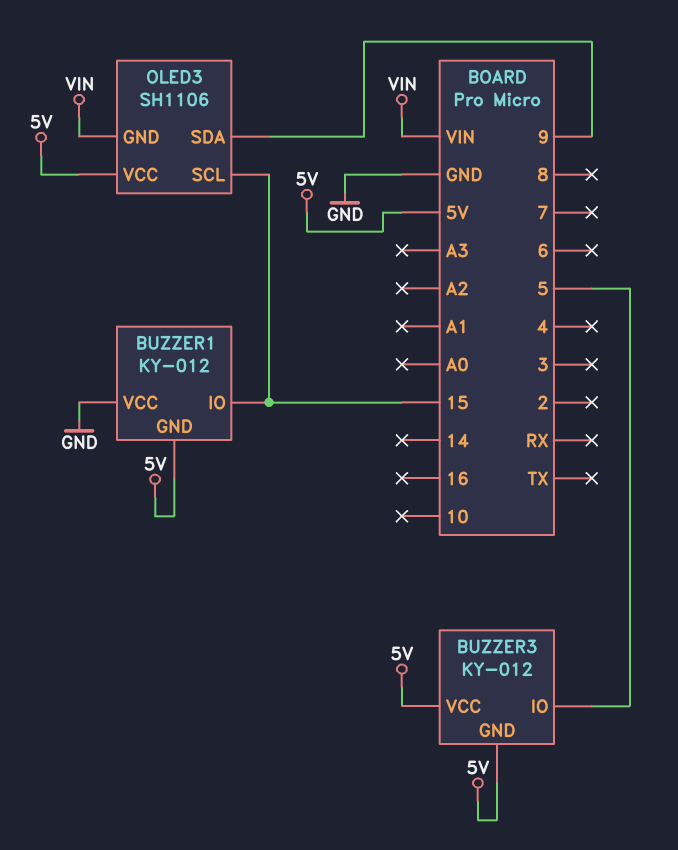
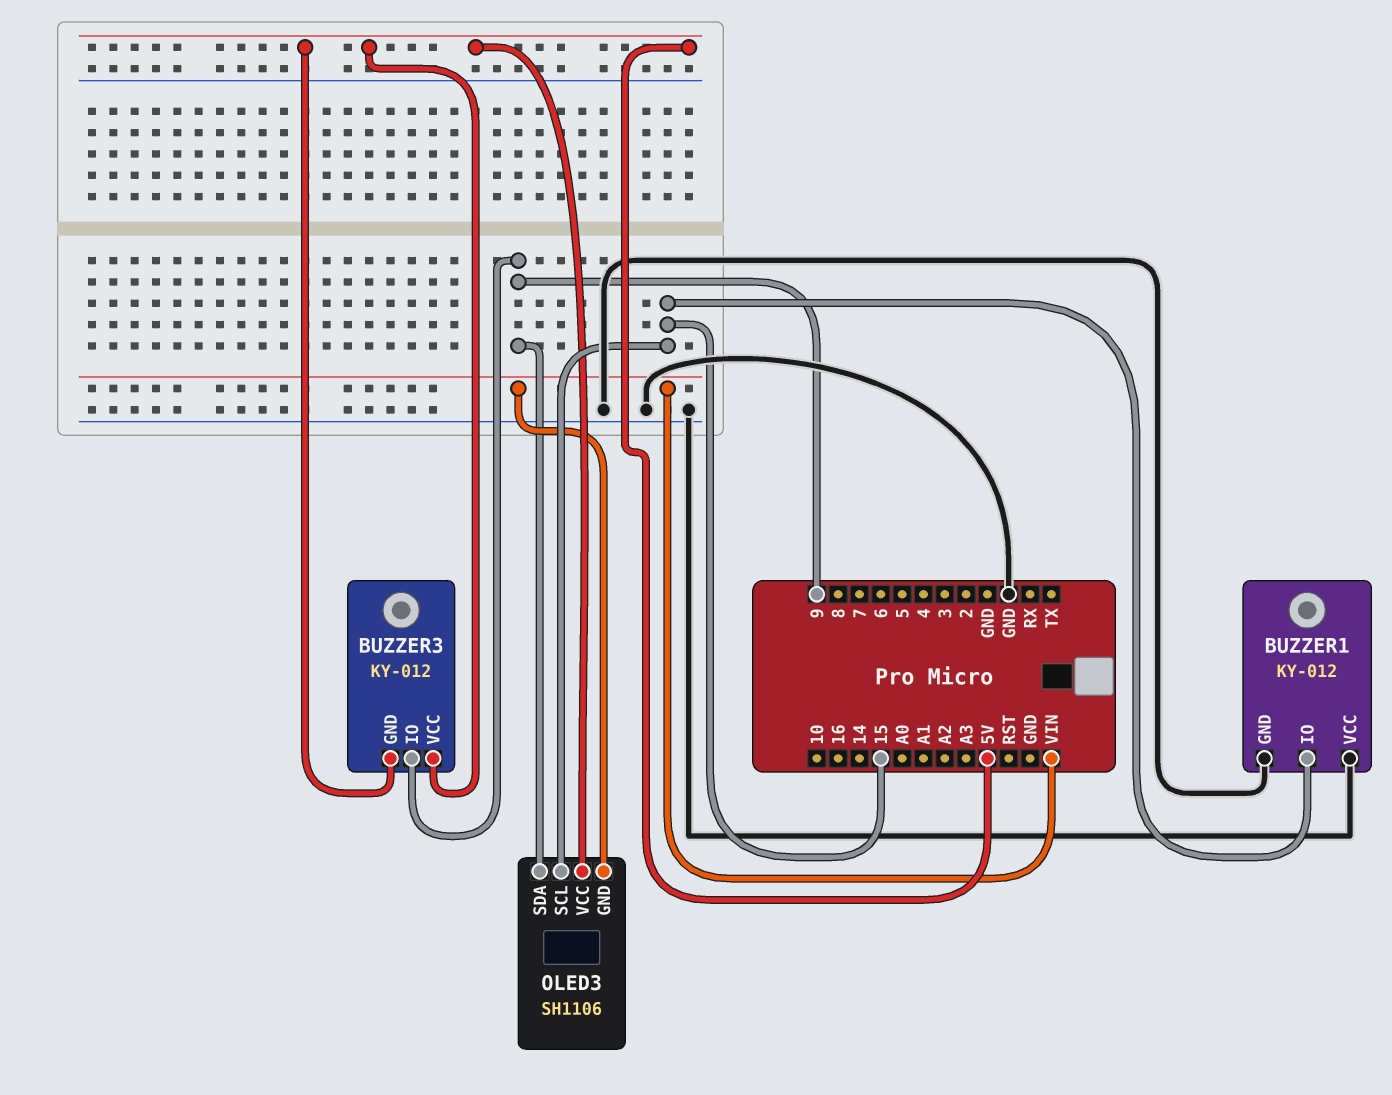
BUZZER1 pin GND: 5V -> GND
BUZZER3 pin IO: 5 -> 9

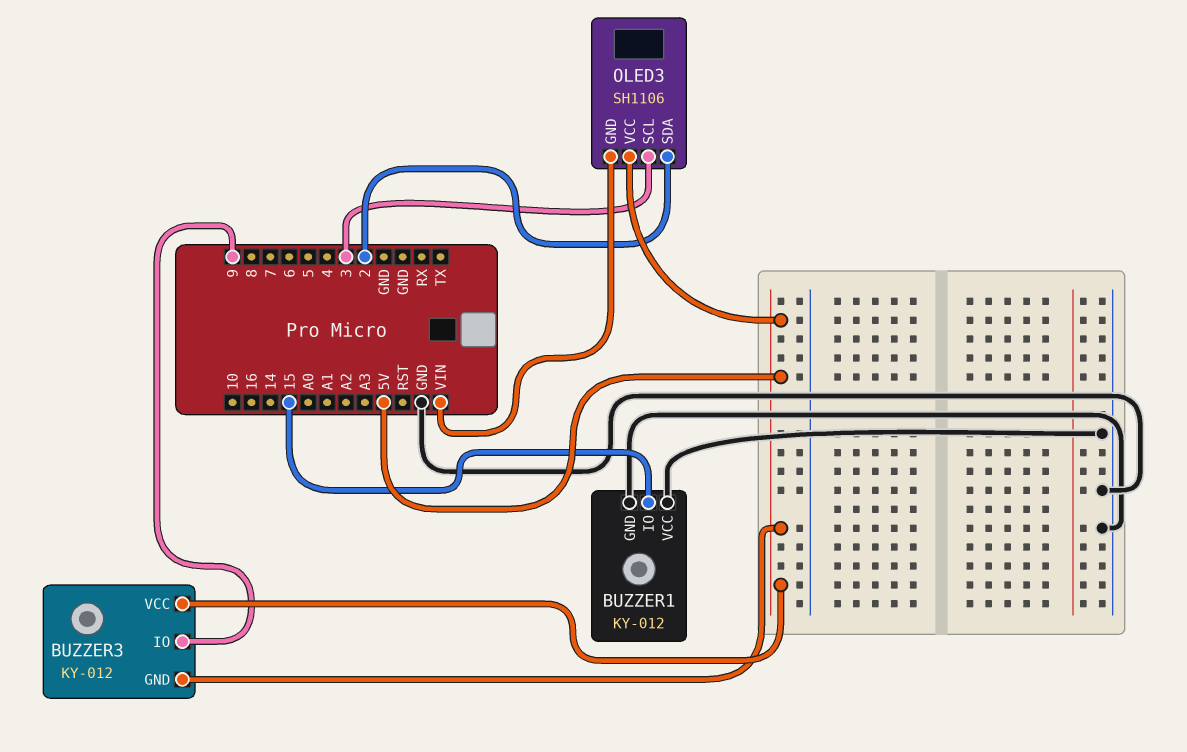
OLED3 pin SCL: 15 -> 3
OLED3 pin SDA: 9 -> 2

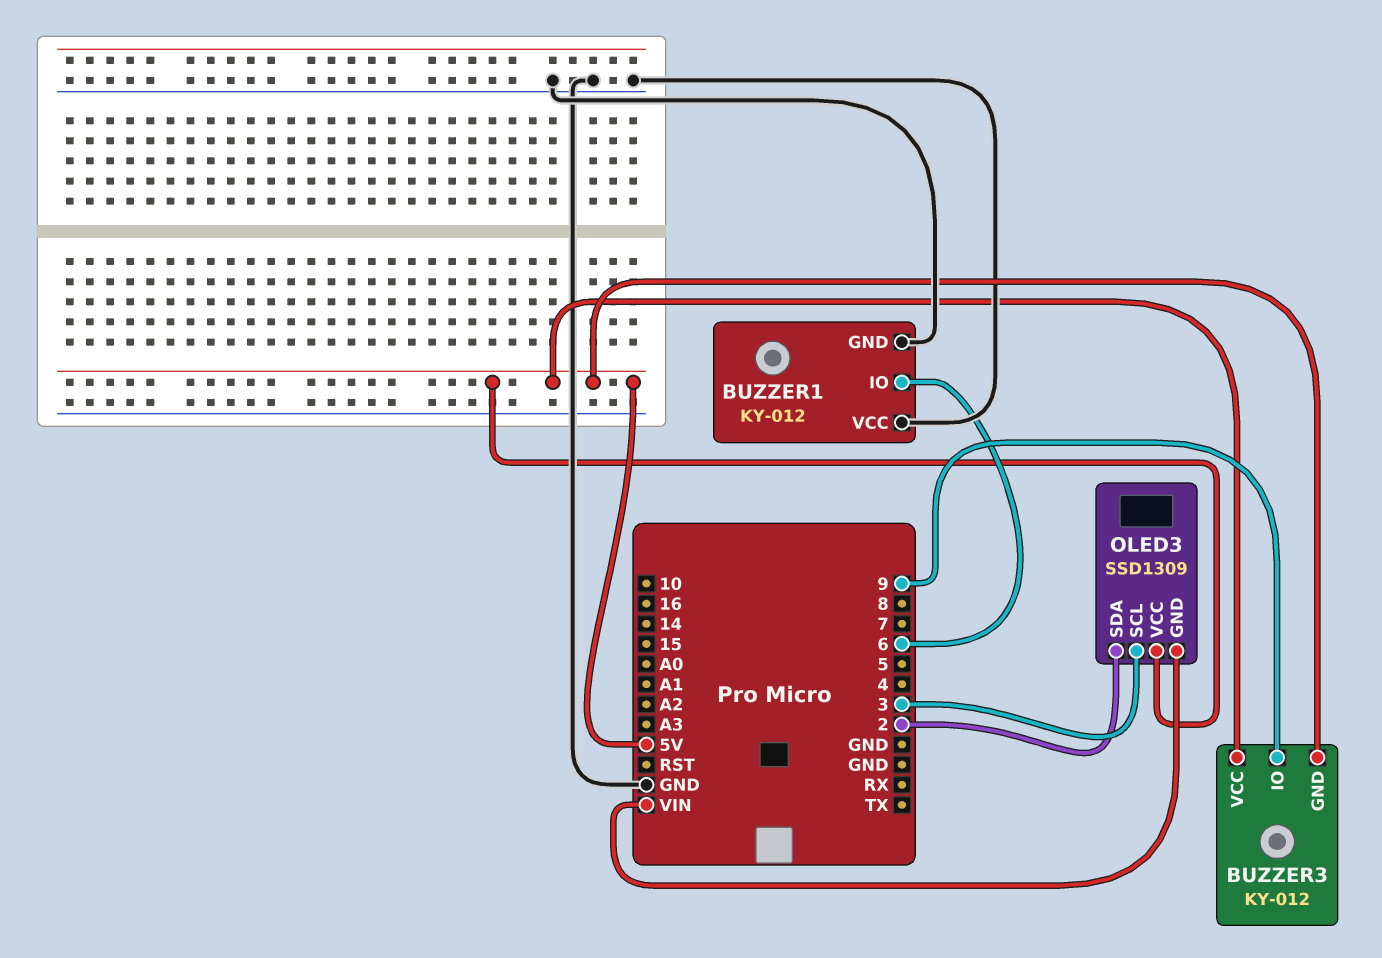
BUZZER1 pin IO: 15 -> 6
OLED3: SH1106 -> SSD1309

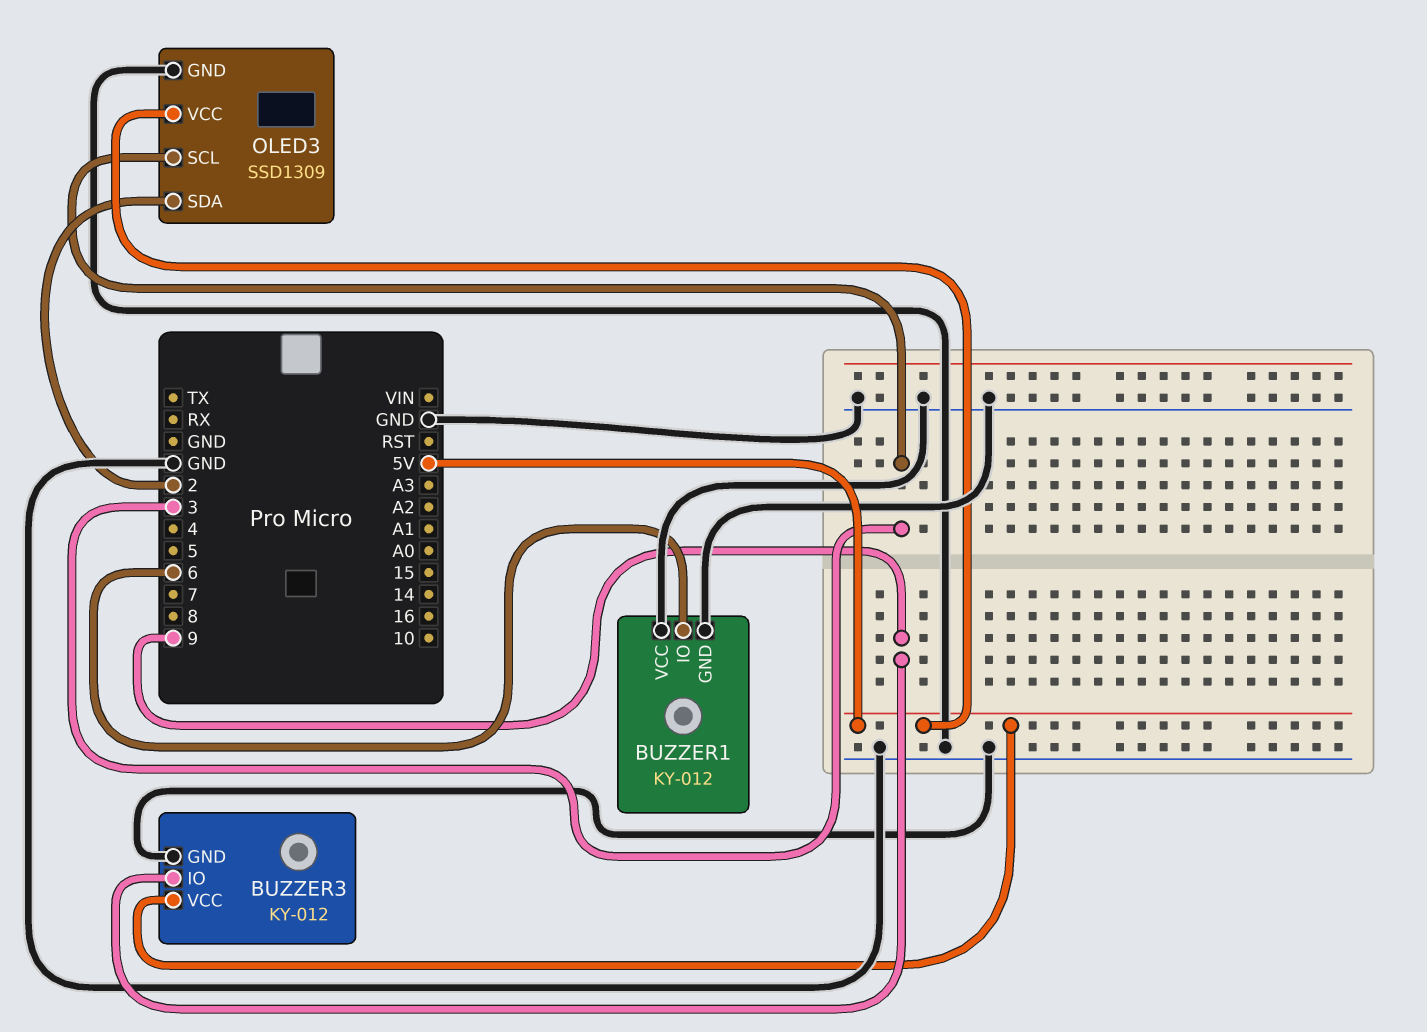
BUZZER3 pin GND: 5V -> GND
OLED3 pin GND: VIN -> GND

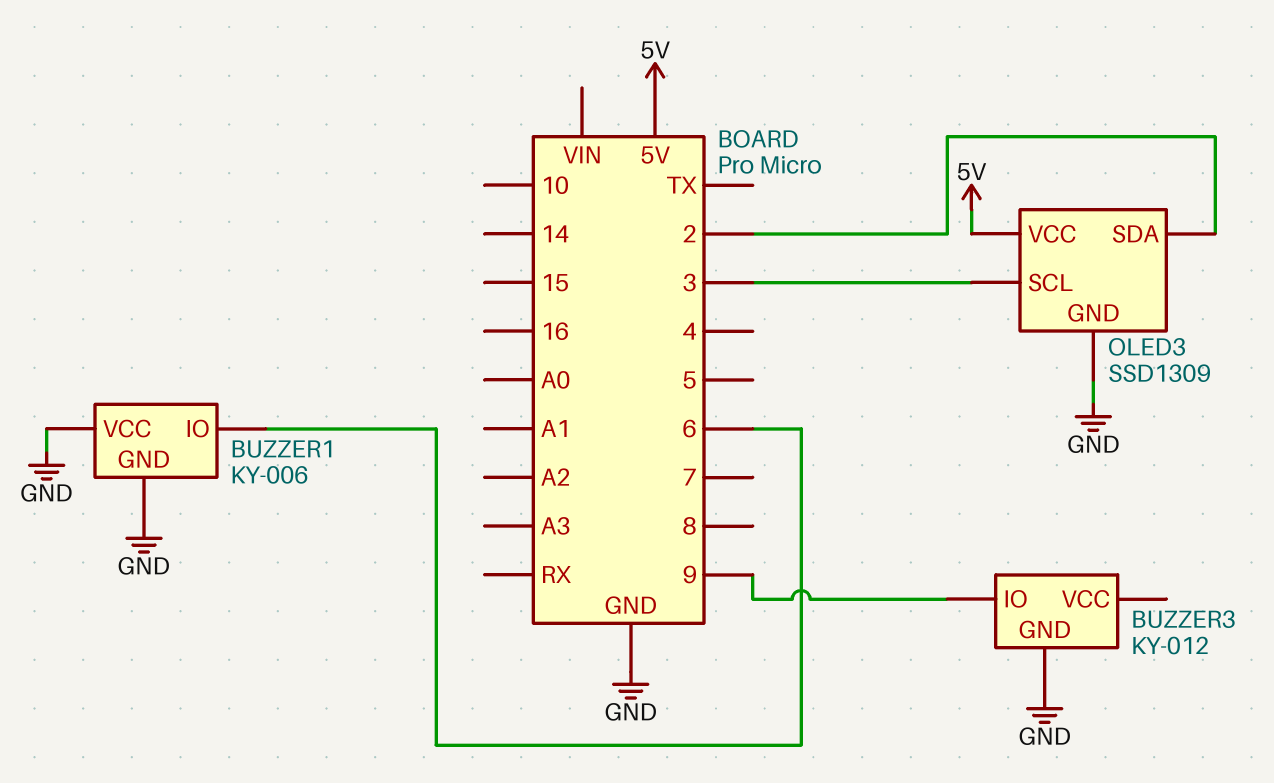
BUZZER1: KY-012 -> KY-006
BUZZER3 pin VCC: 5V -> none

